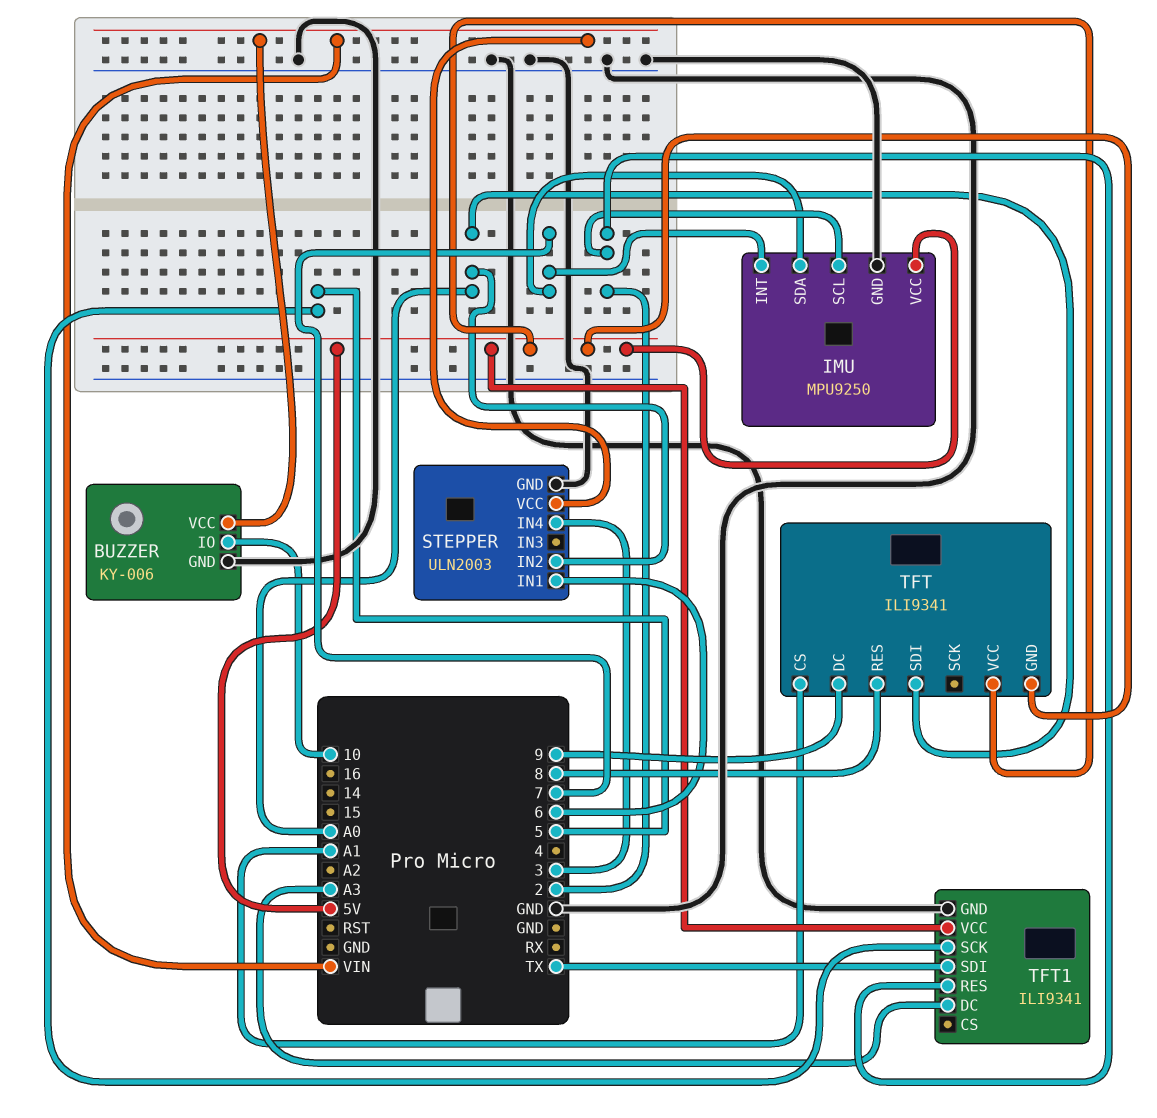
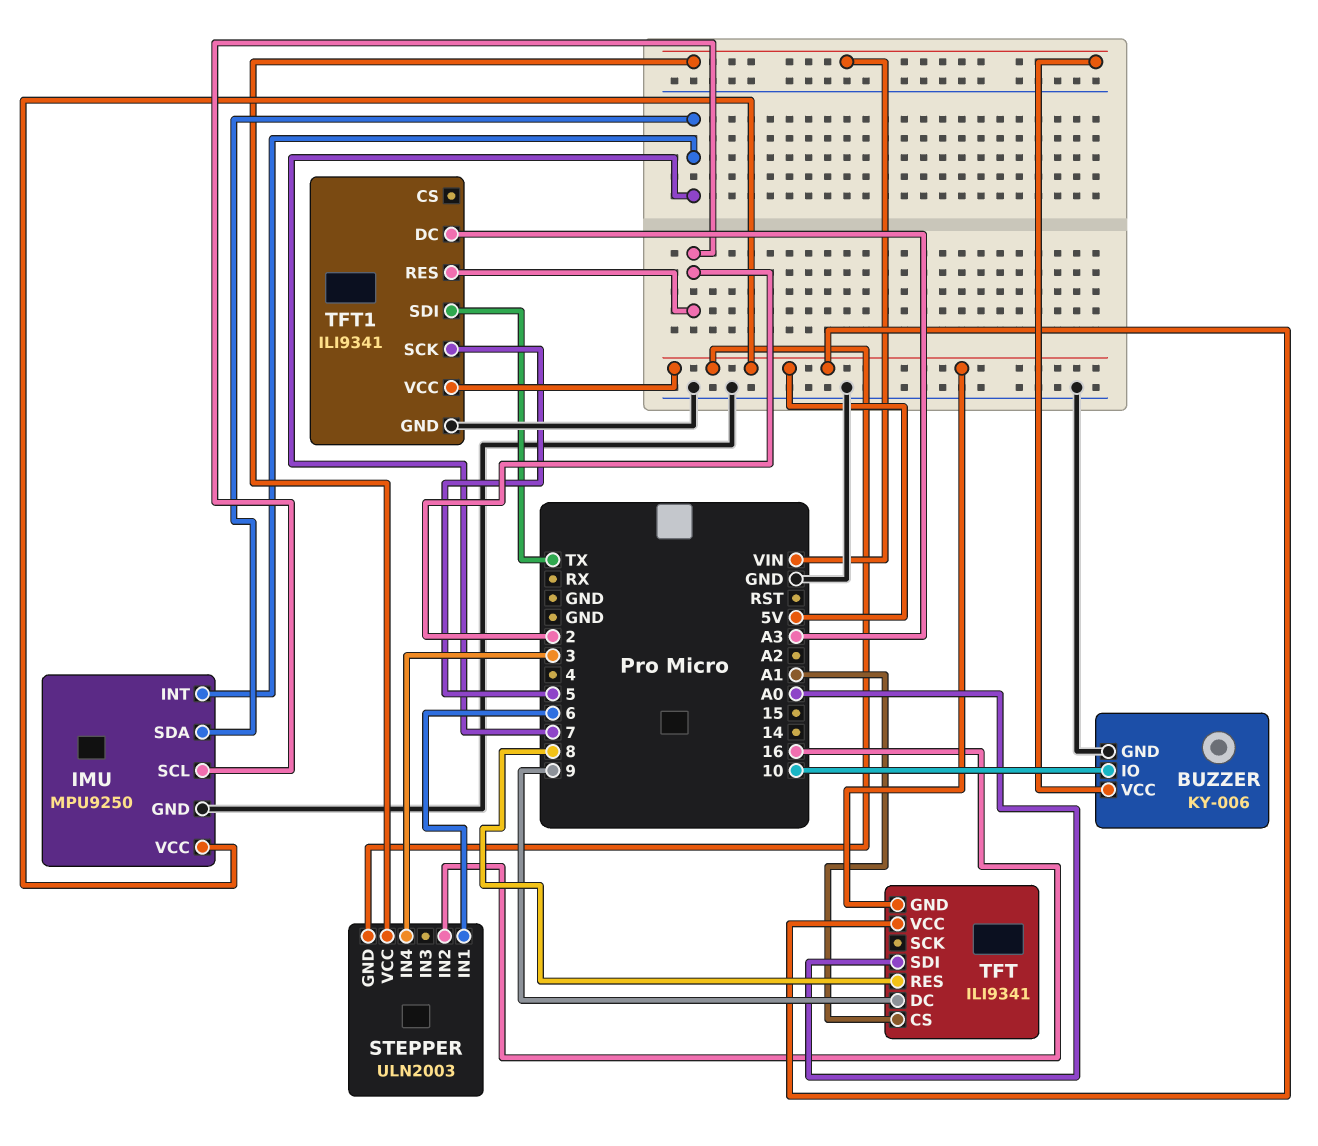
STEPPER pin GND: GND -> 5V
STEPPER pin IN2: A0 -> 16

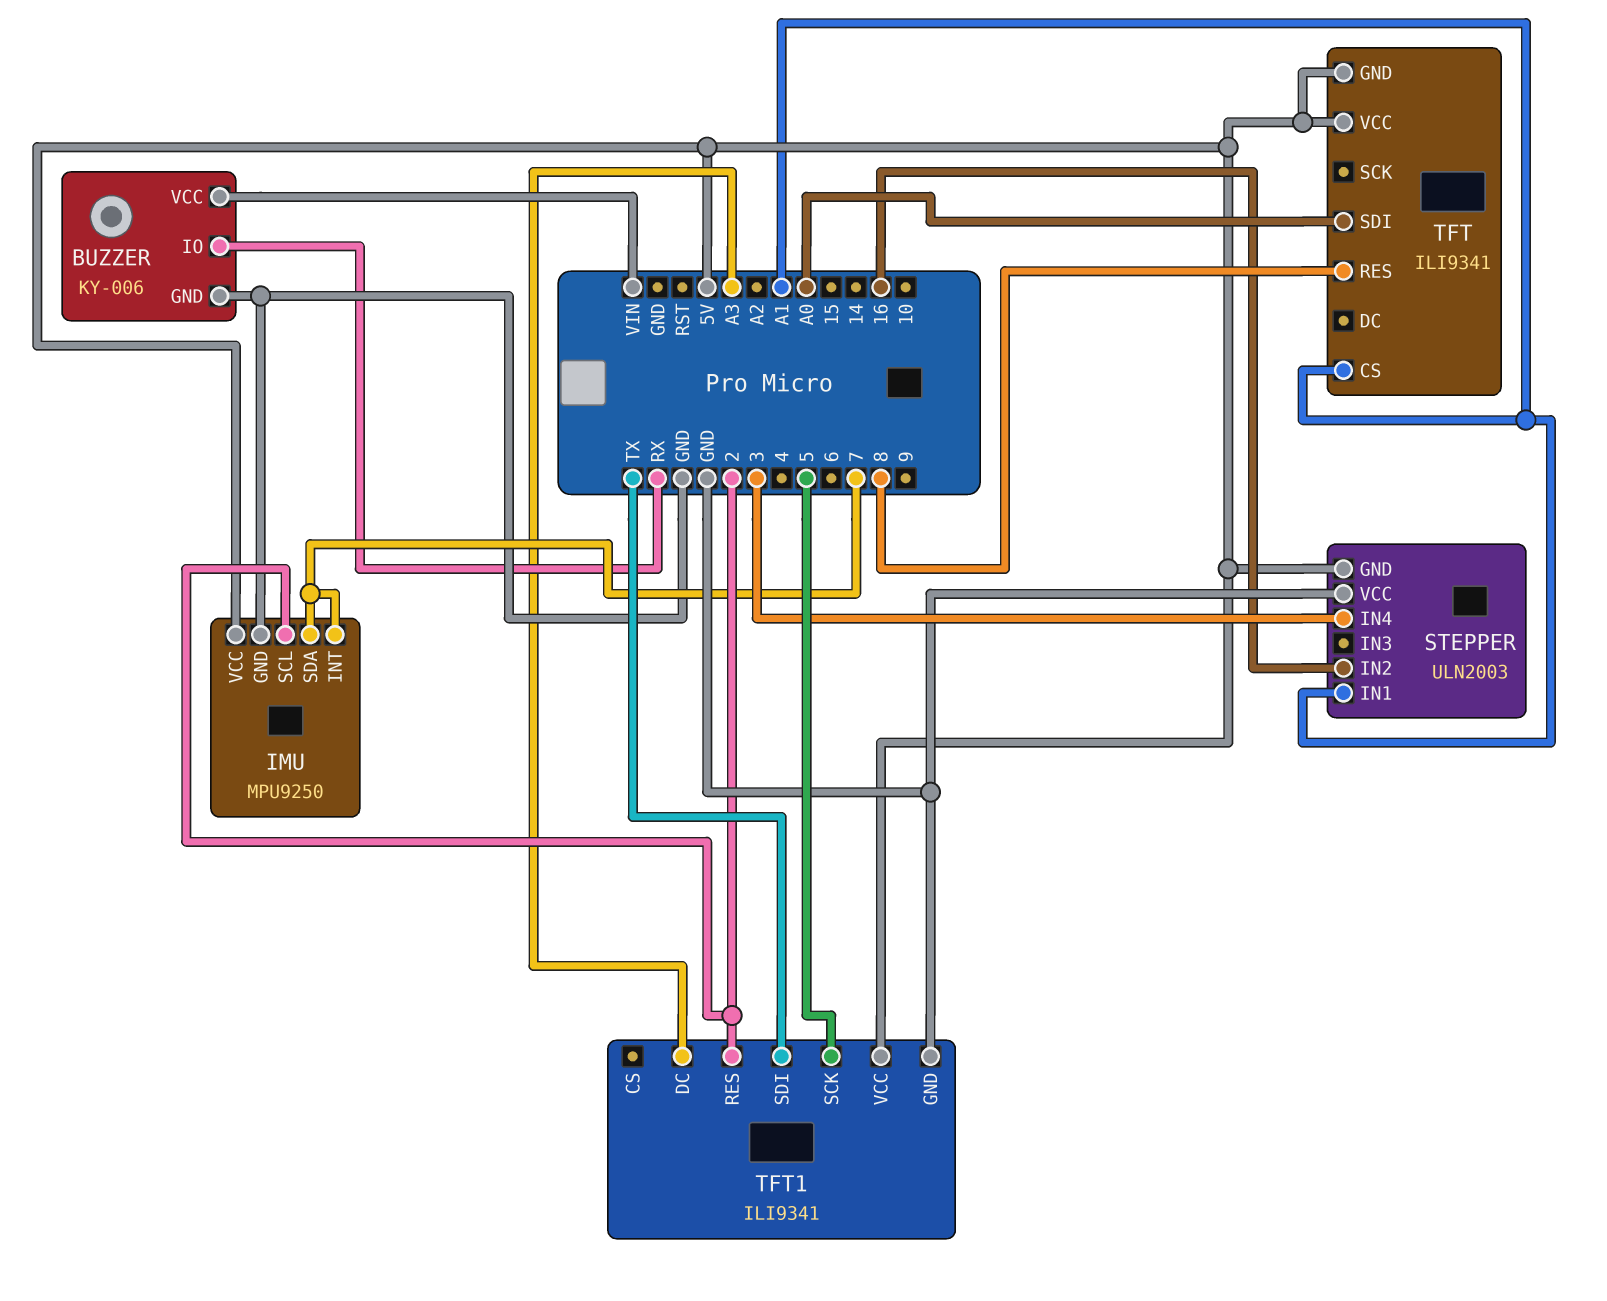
BUZZER pin IO: 10 -> RX
STEPPER pin IN1: 6 -> A1
STEPPER pin VCC: VIN -> GND
TFT pin DC: 9 -> none

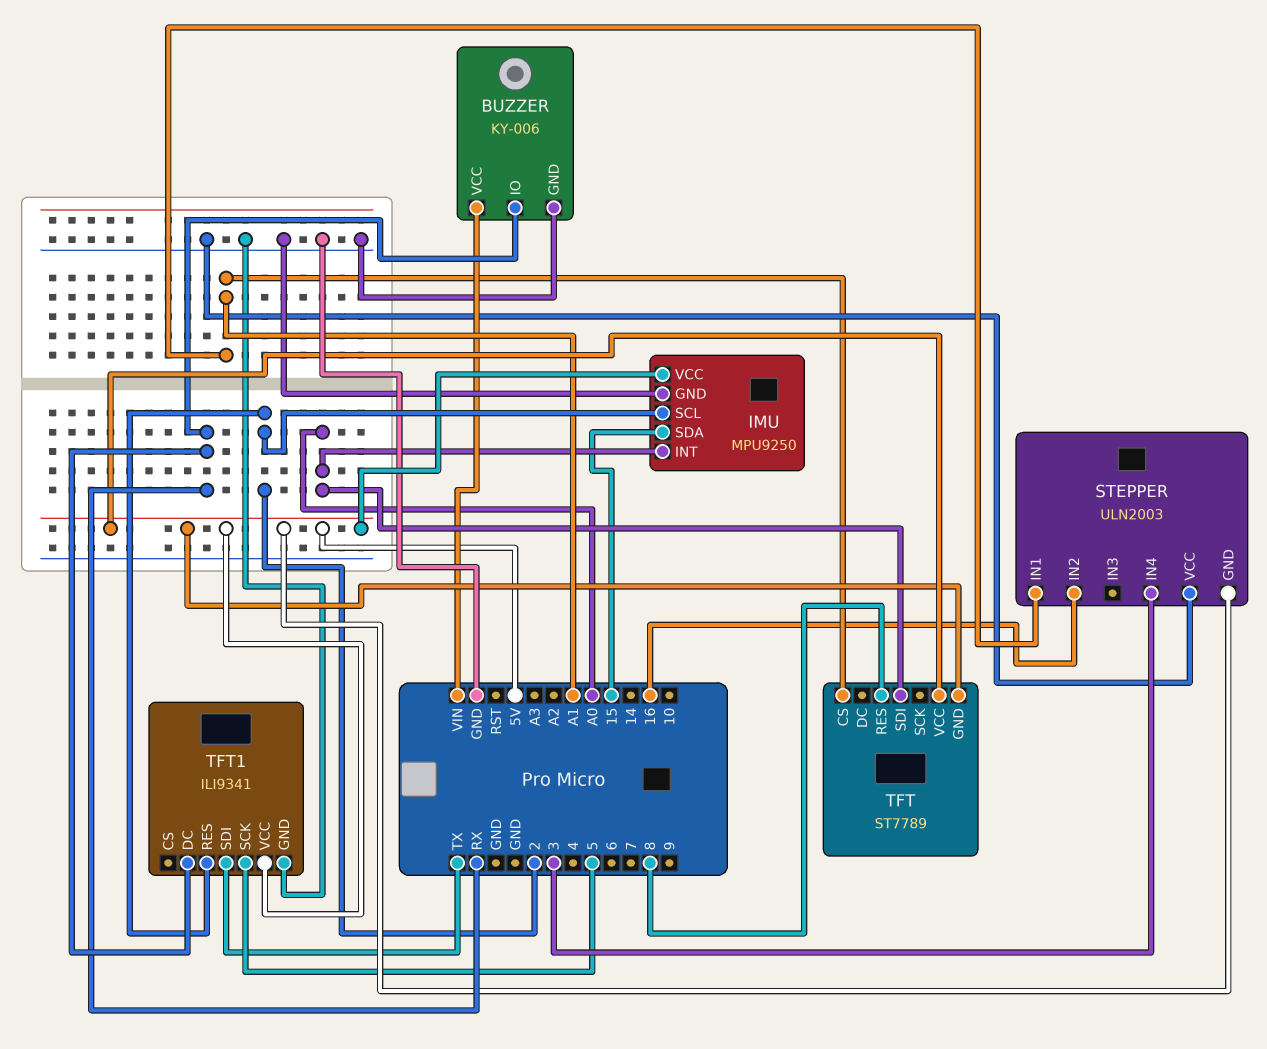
IMU pin INT: 7 -> A0
IMU pin SDA: 7 -> 15
TFT: ILI9341 -> ST7789
TFT1 pin DC: A3 -> RX

